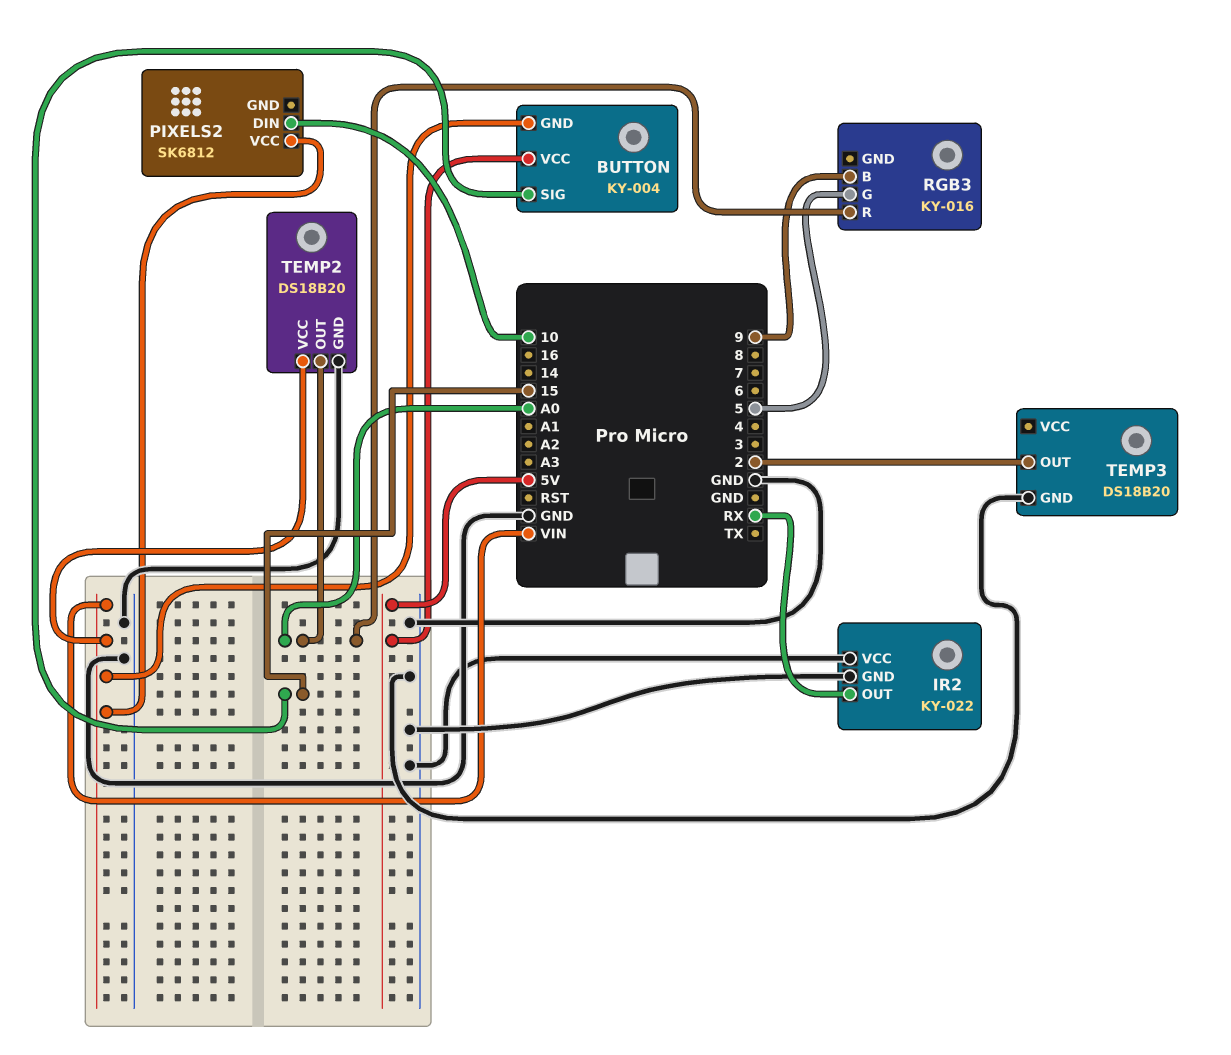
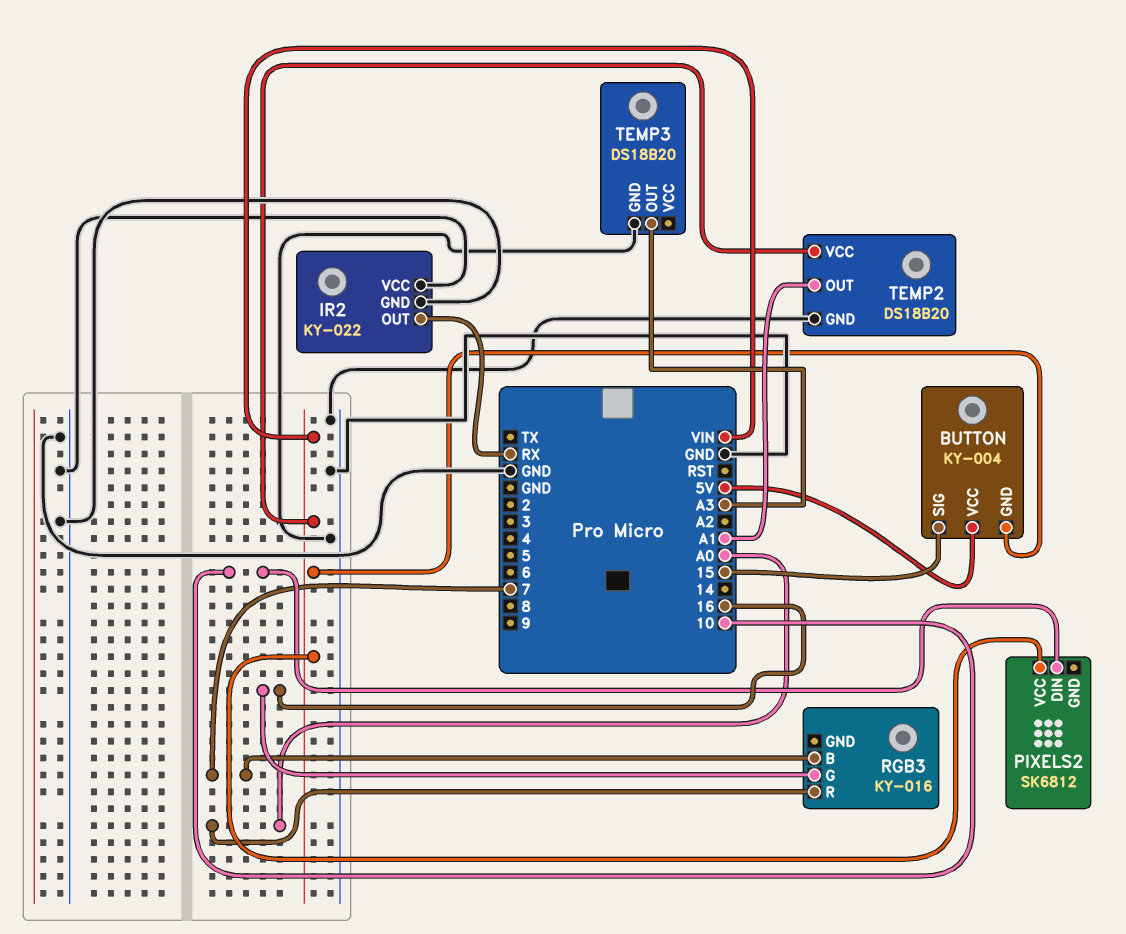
RGB3 pin B: 9 -> 7
RGB3 pin G: 5 -> 16
TEMP2 pin OUT: A0 -> A1
TEMP3 pin OUT: 2 -> A3

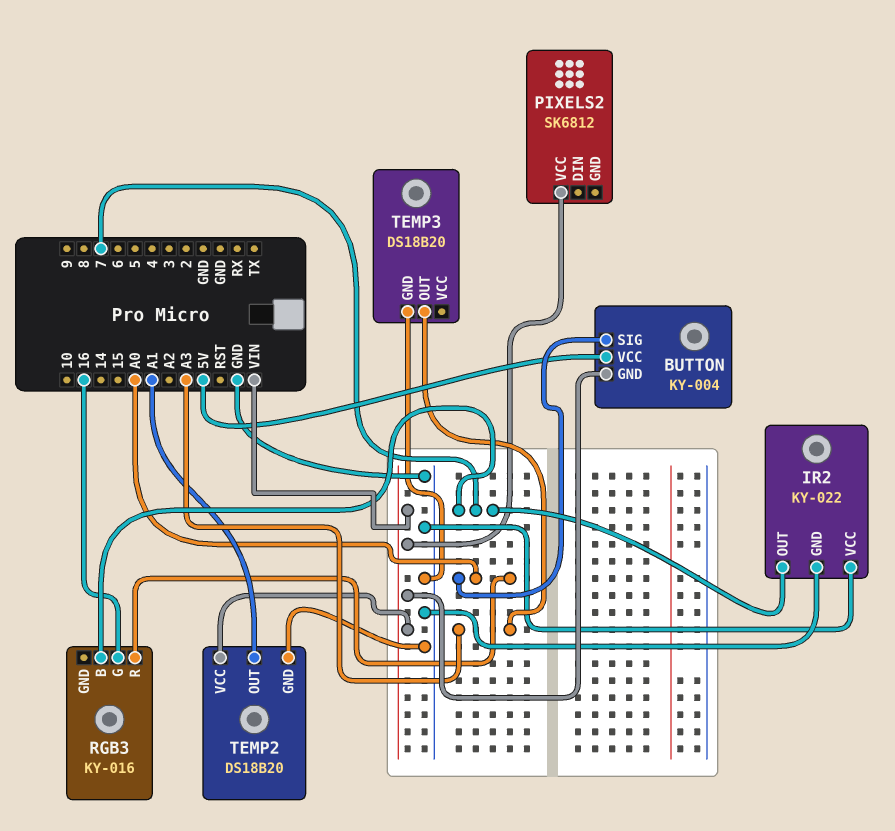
BUTTON pin SIG: 15 -> A0
IR2 pin OUT: RX -> 7
PIXELS2 pin DIN: 10 -> none

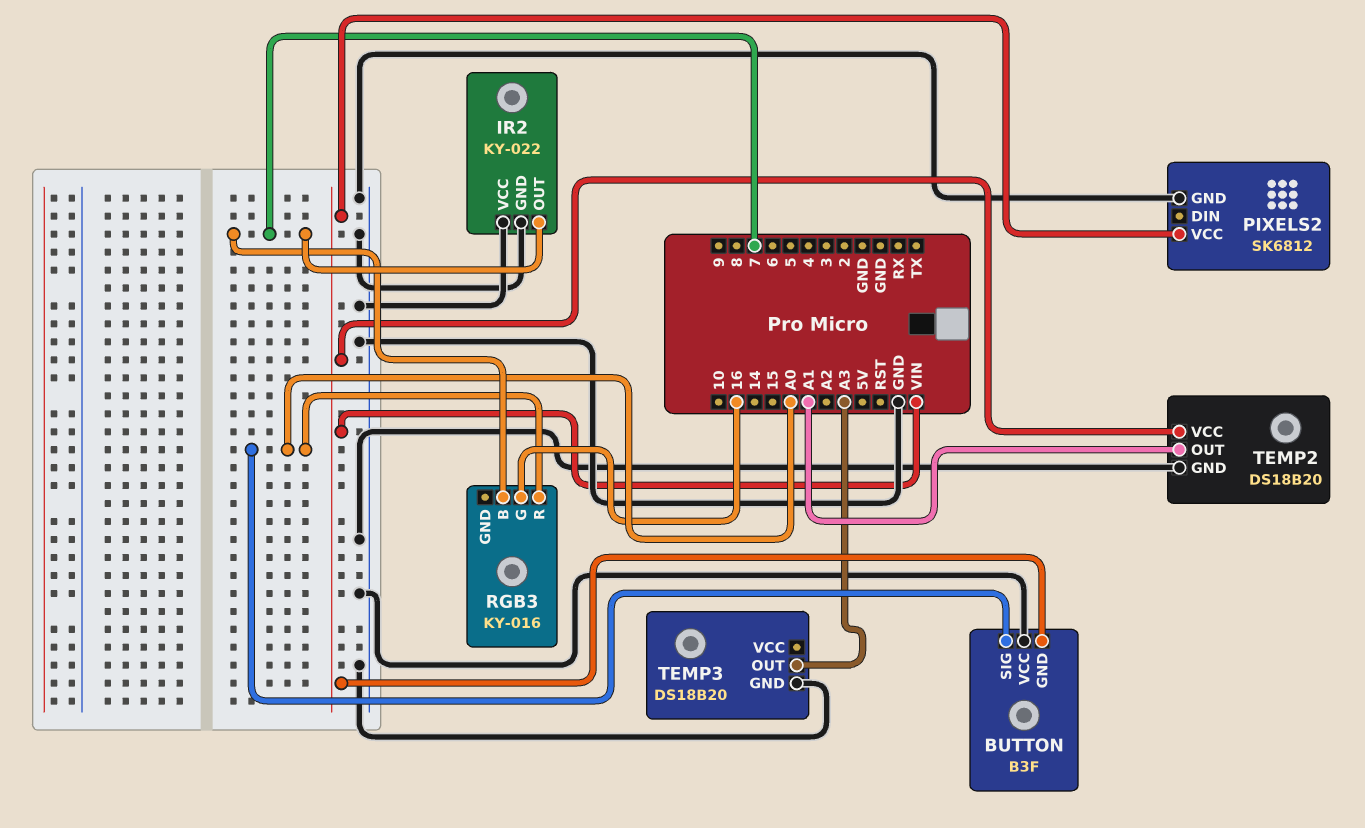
BUTTON: KY-004 -> B3F
BUTTON pin VCC: 5V -> GND
PIXELS2 pin GND: none -> GND

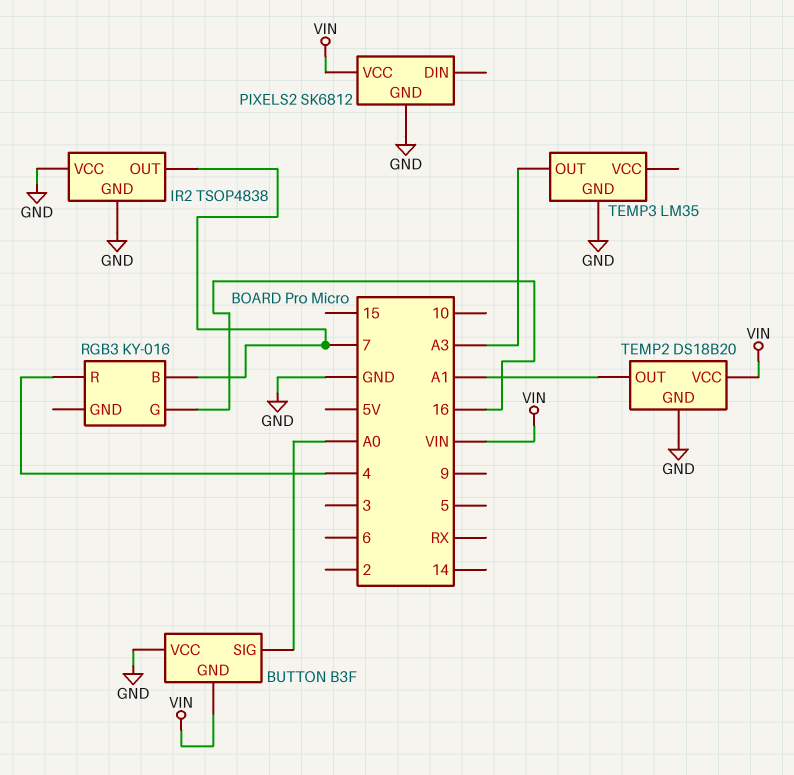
IR2: KY-022 -> TSOP4838
RGB3 pin R: A0 -> 4
TEMP3: DS18B20 -> LM35

